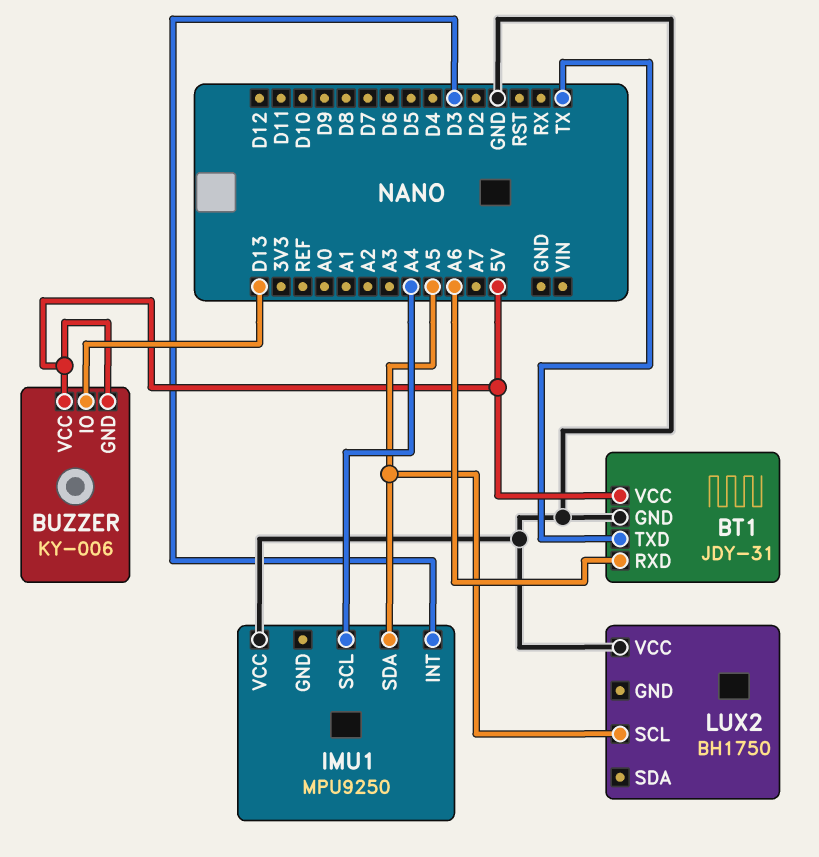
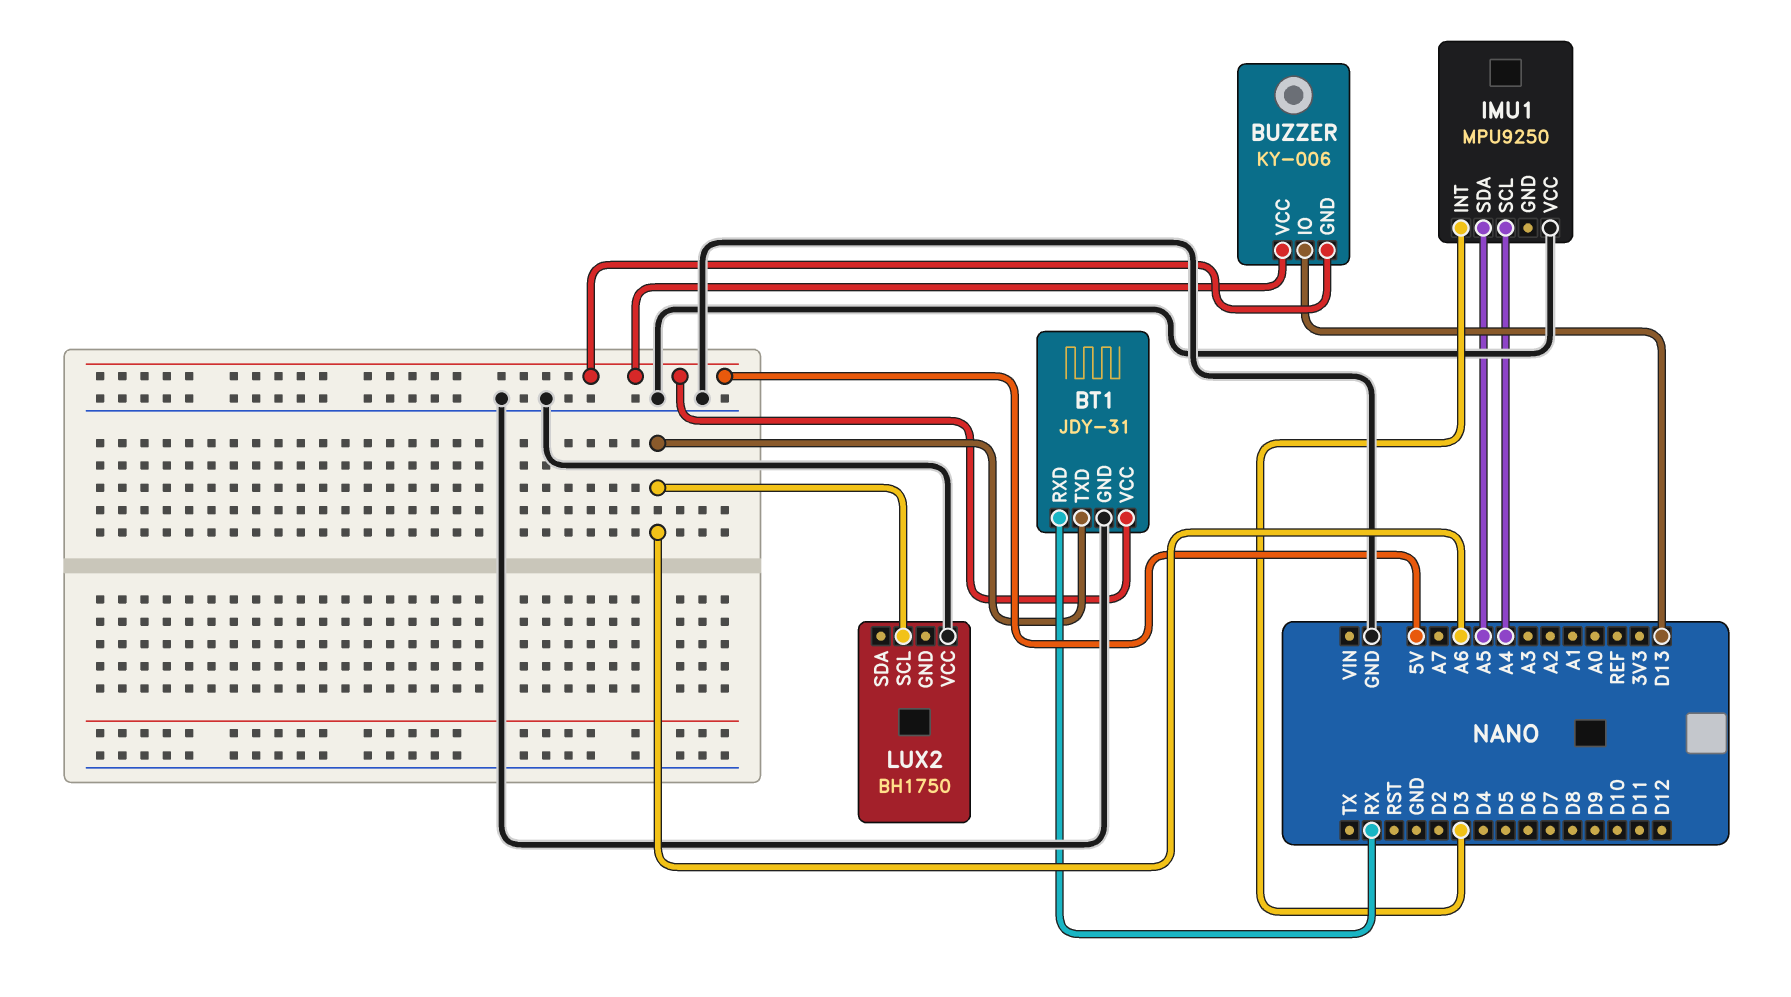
BT1 pin RXD: A6 -> RX
BT1 pin TXD: TX -> A6
LUX2 pin SCL: A5 -> A6

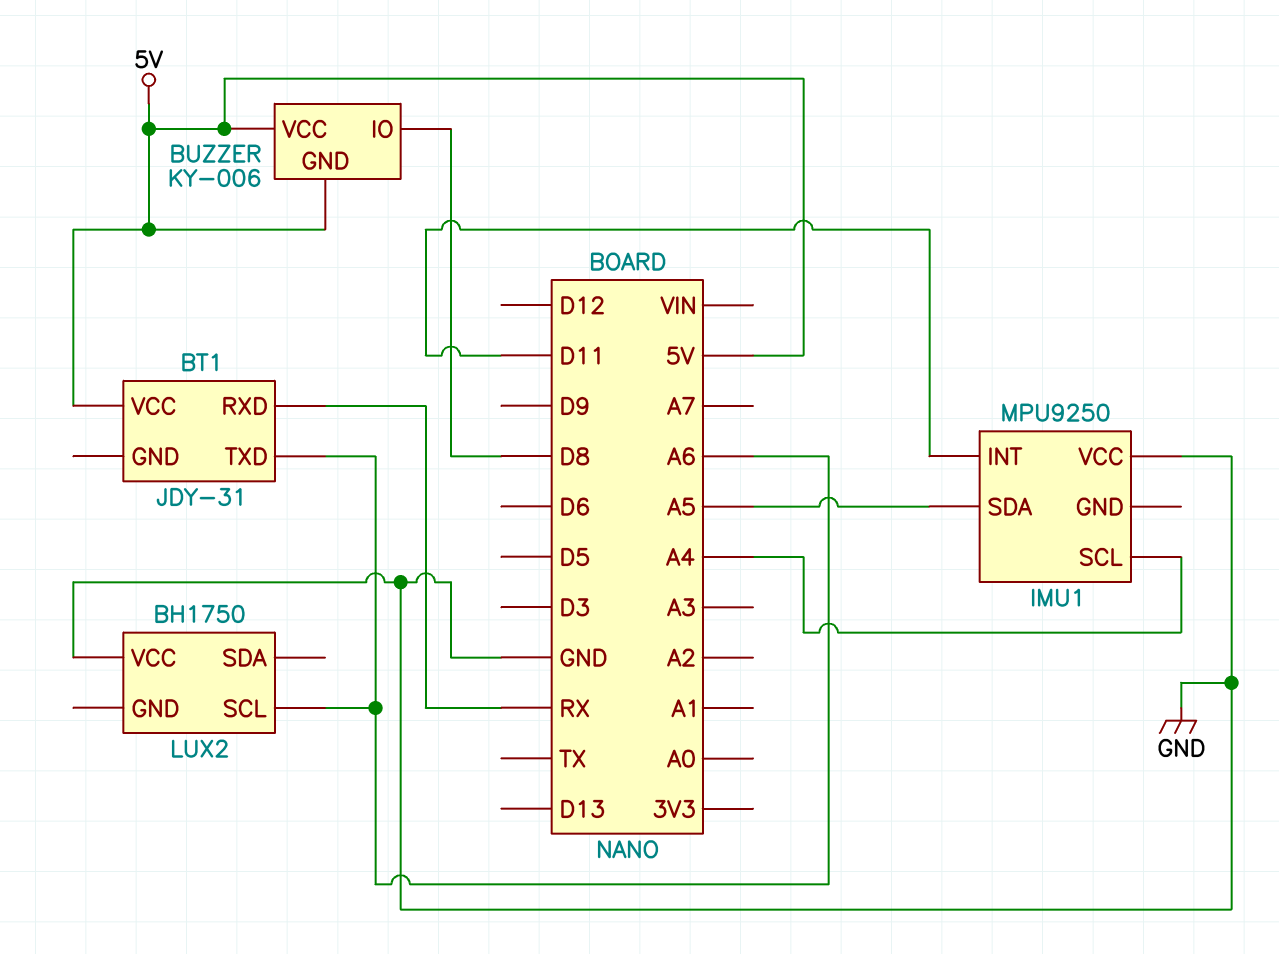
BT1 pin GND: GND -> none
BUZZER pin IO: D13 -> D8
IMU1 pin INT: D3 -> D11

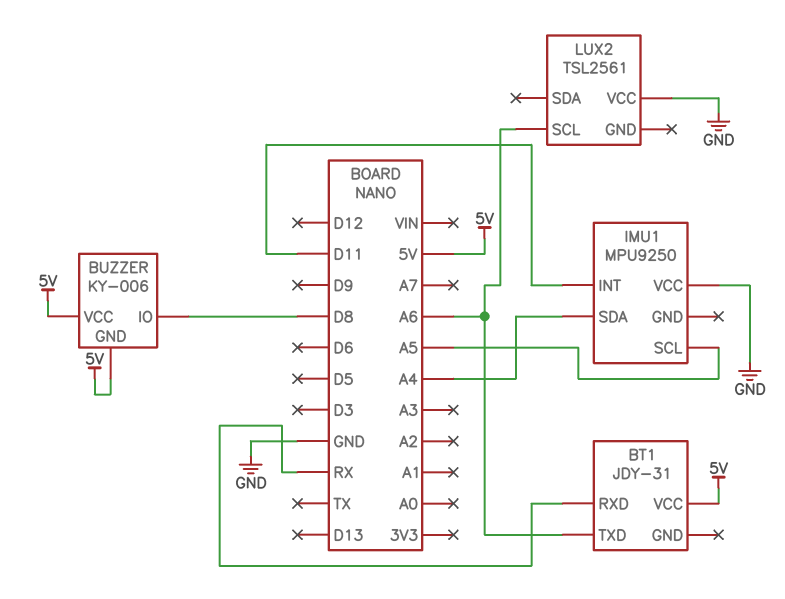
IMU1 pin SCL: A4 -> A5
IMU1 pin SDA: A5 -> A4
LUX2: BH1750 -> TSL2561

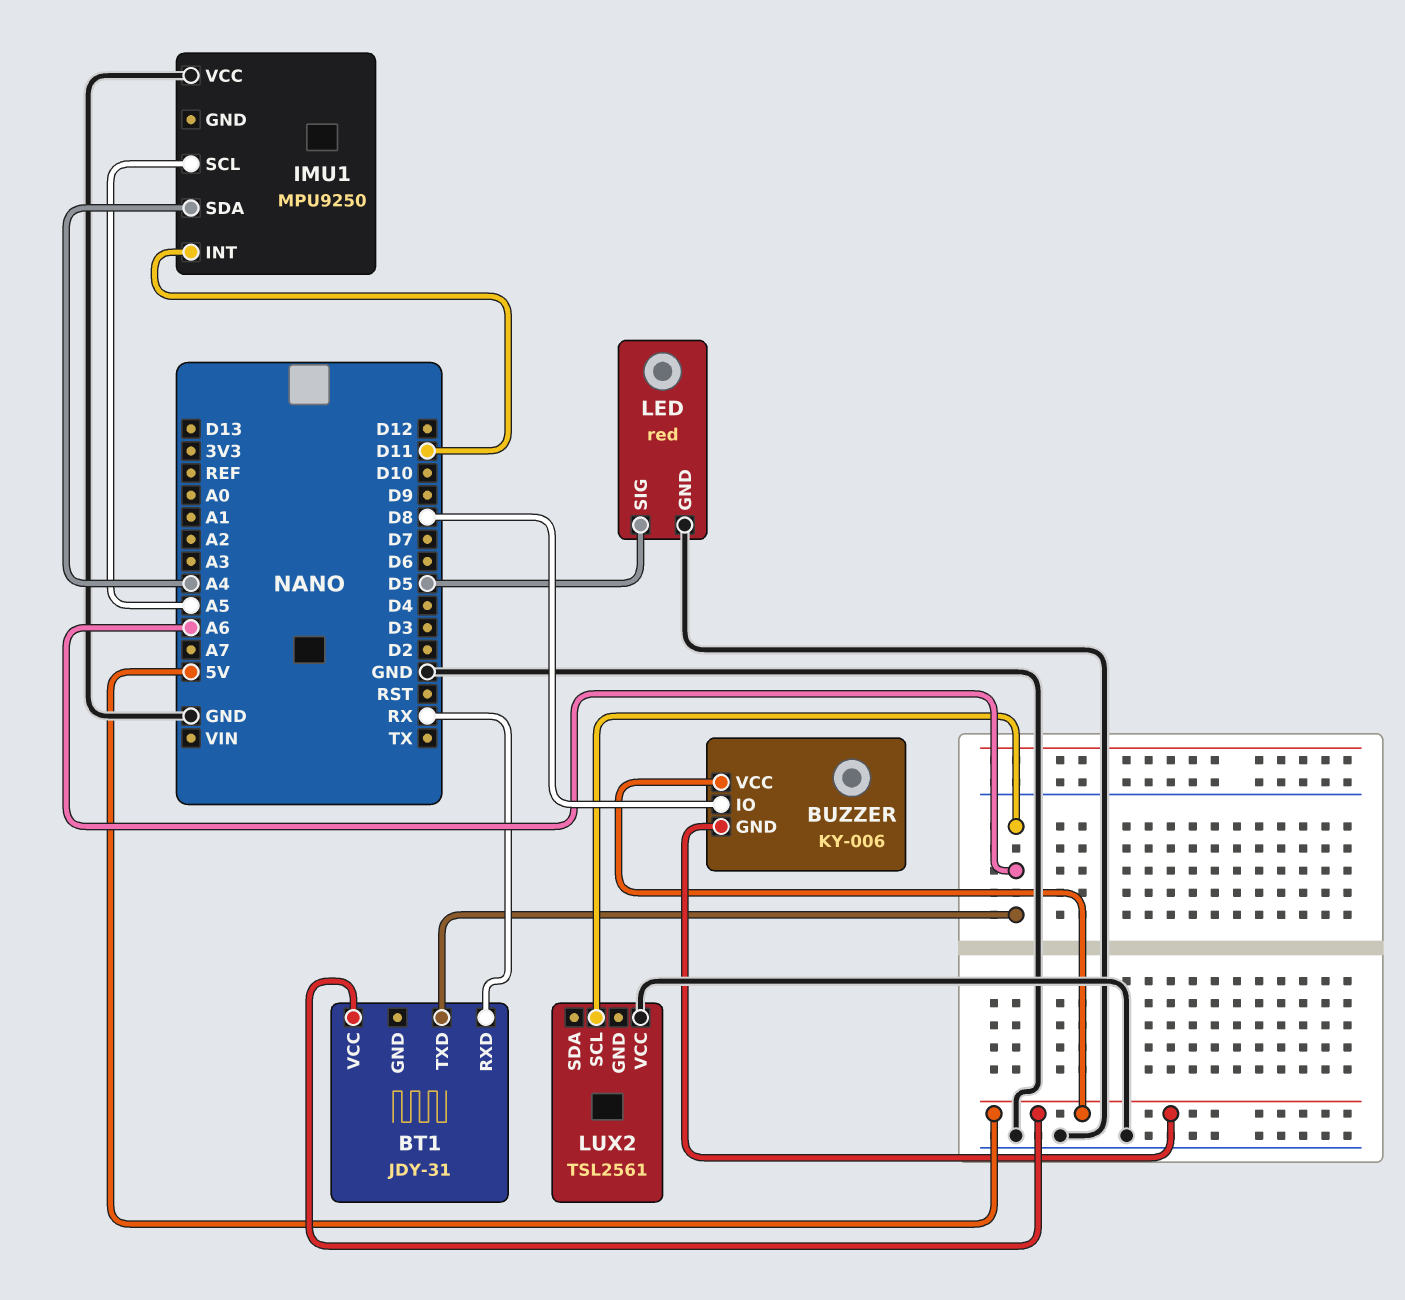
LED: none -> red
LED pin GND: none -> GND
LED pin SIG: none -> D5

